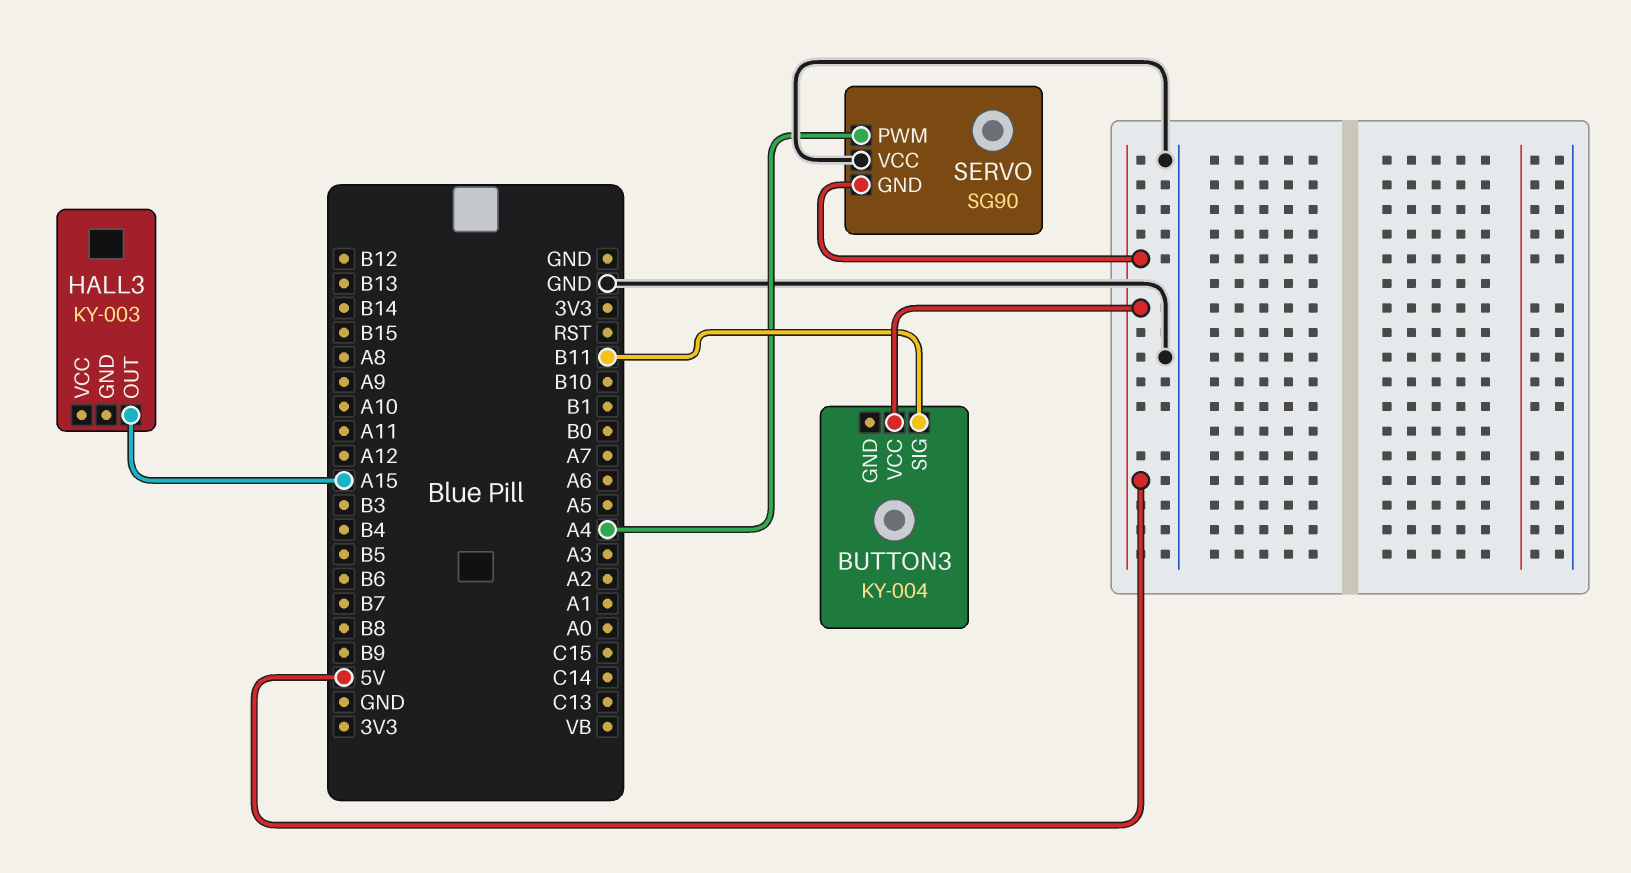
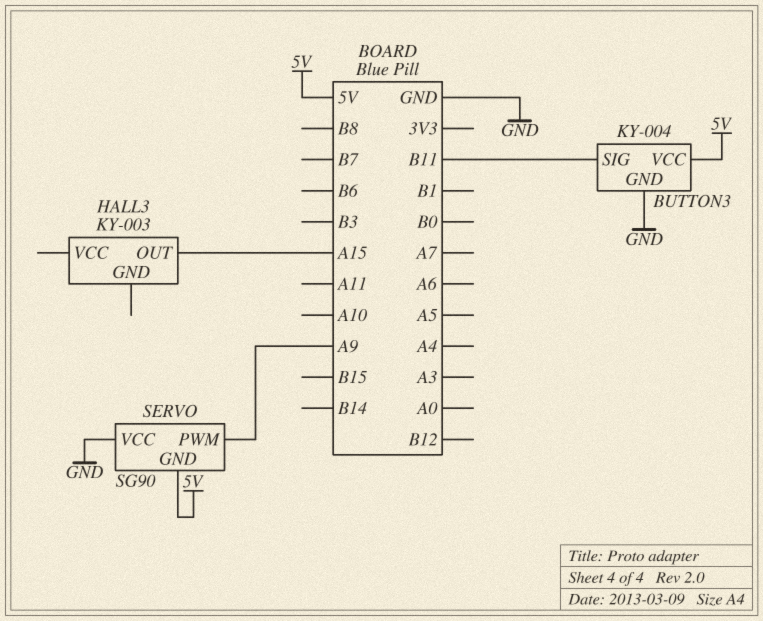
BUTTON3 pin GND: none -> GND
SERVO pin PWM: A4 -> A9

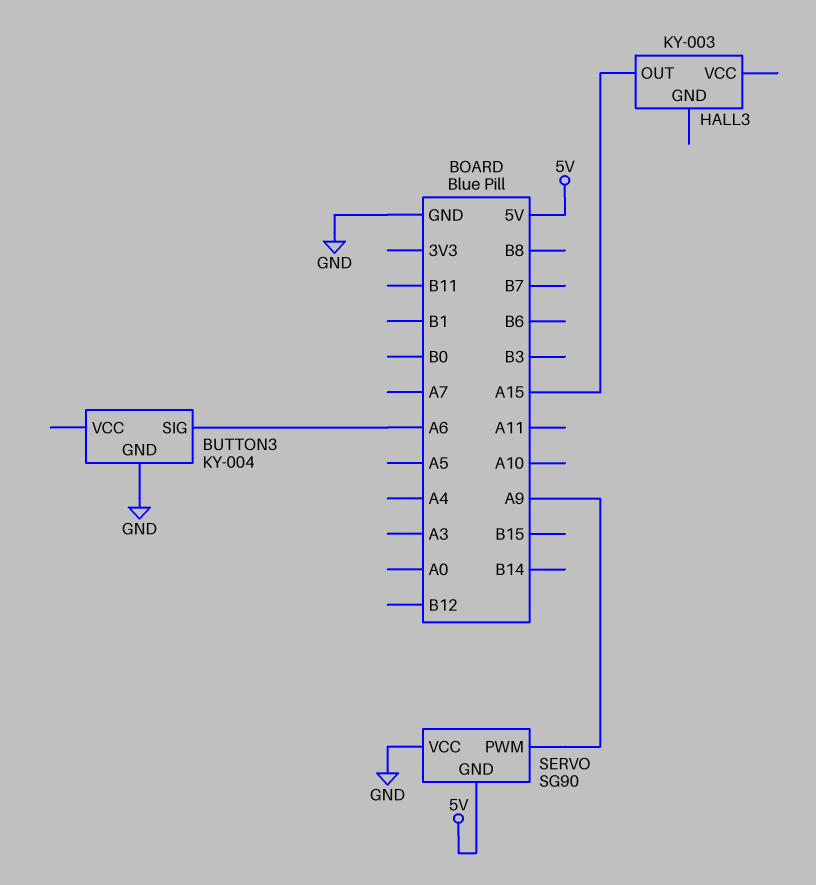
BUTTON3 pin SIG: B11 -> A6
BUTTON3 pin VCC: 5V -> none

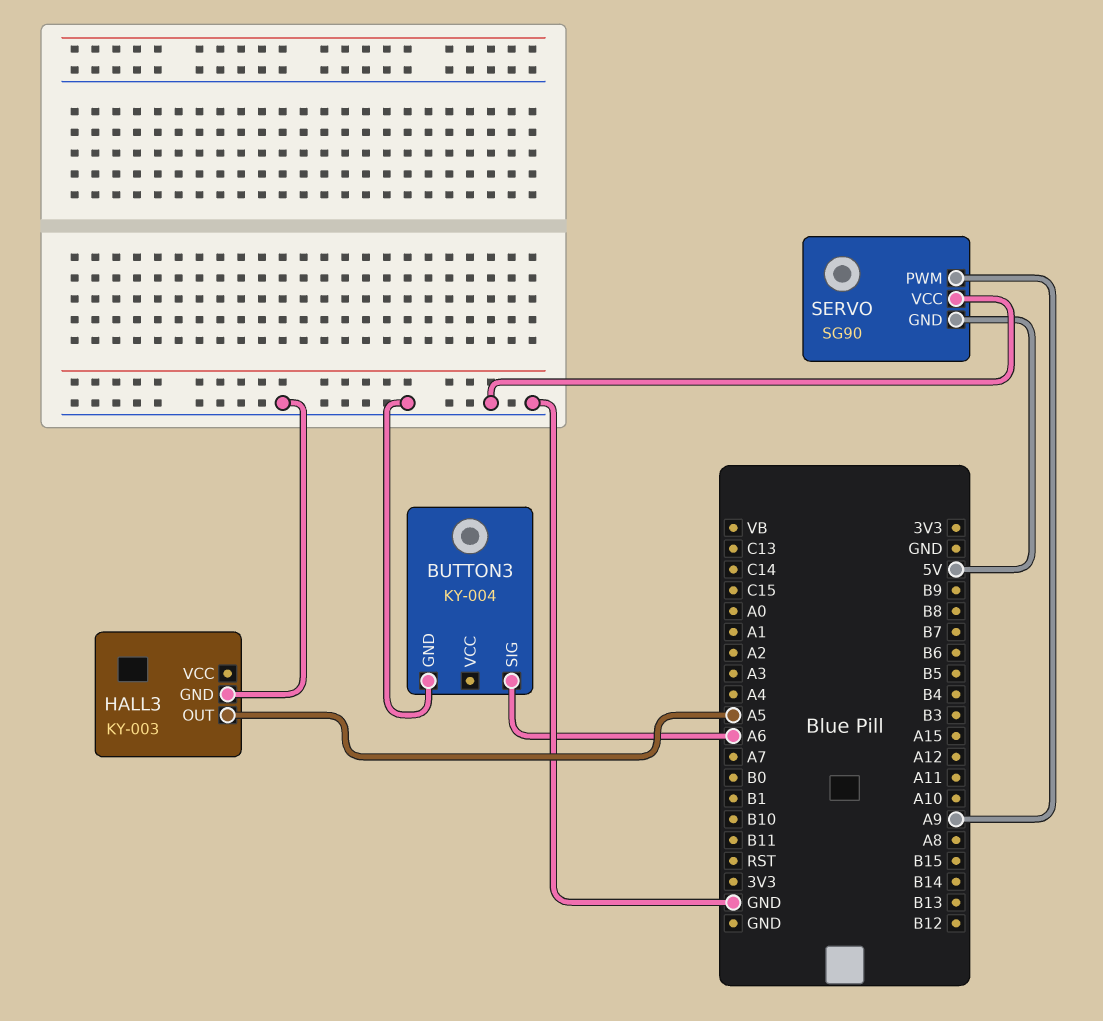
HALL3 pin GND: none -> GND
HALL3 pin OUT: A15 -> A5

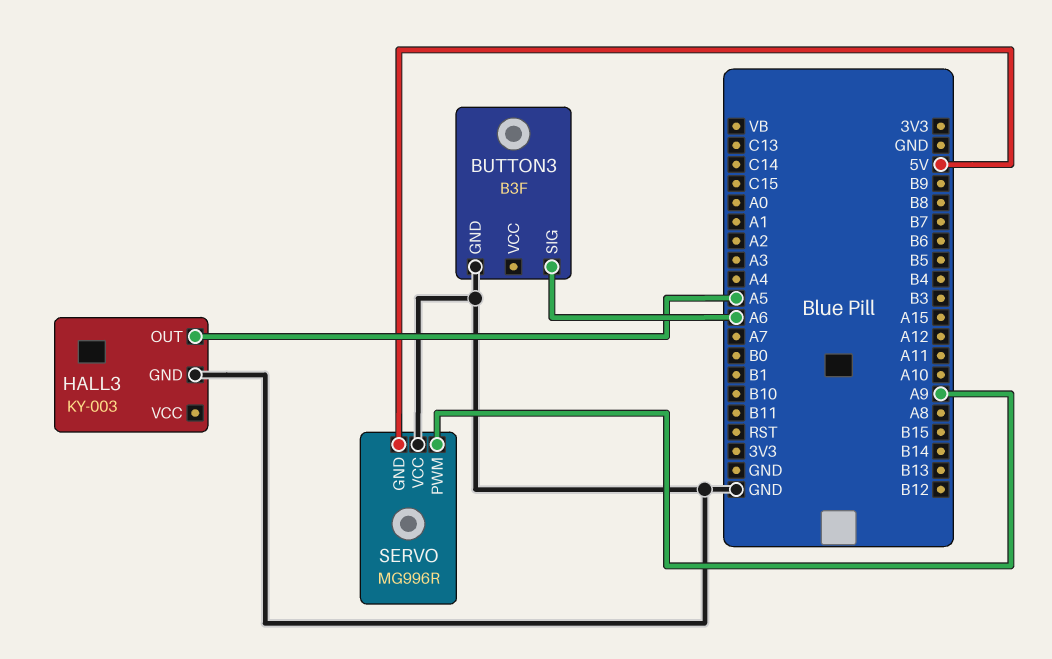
BUTTON3: KY-004 -> B3F
SERVO: SG90 -> MG996R

